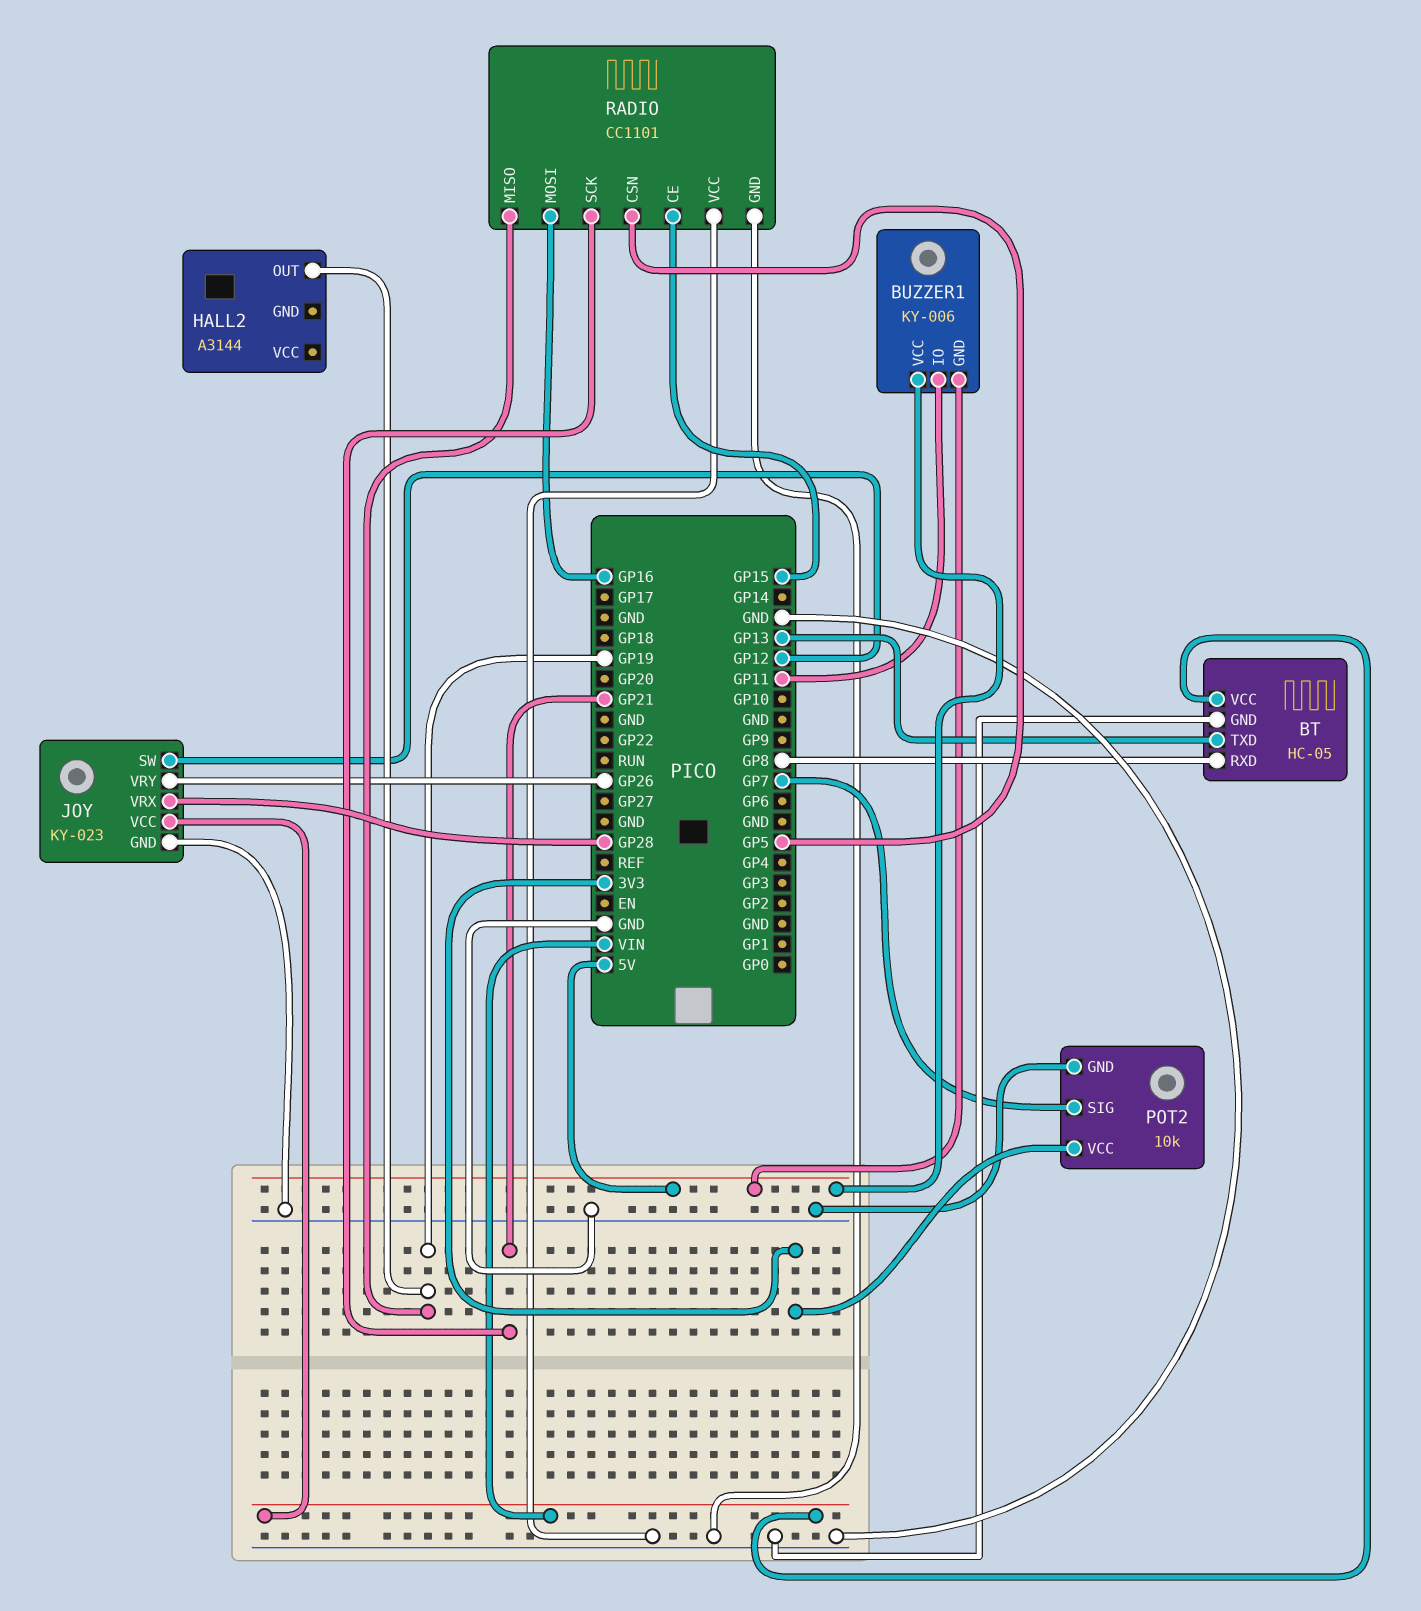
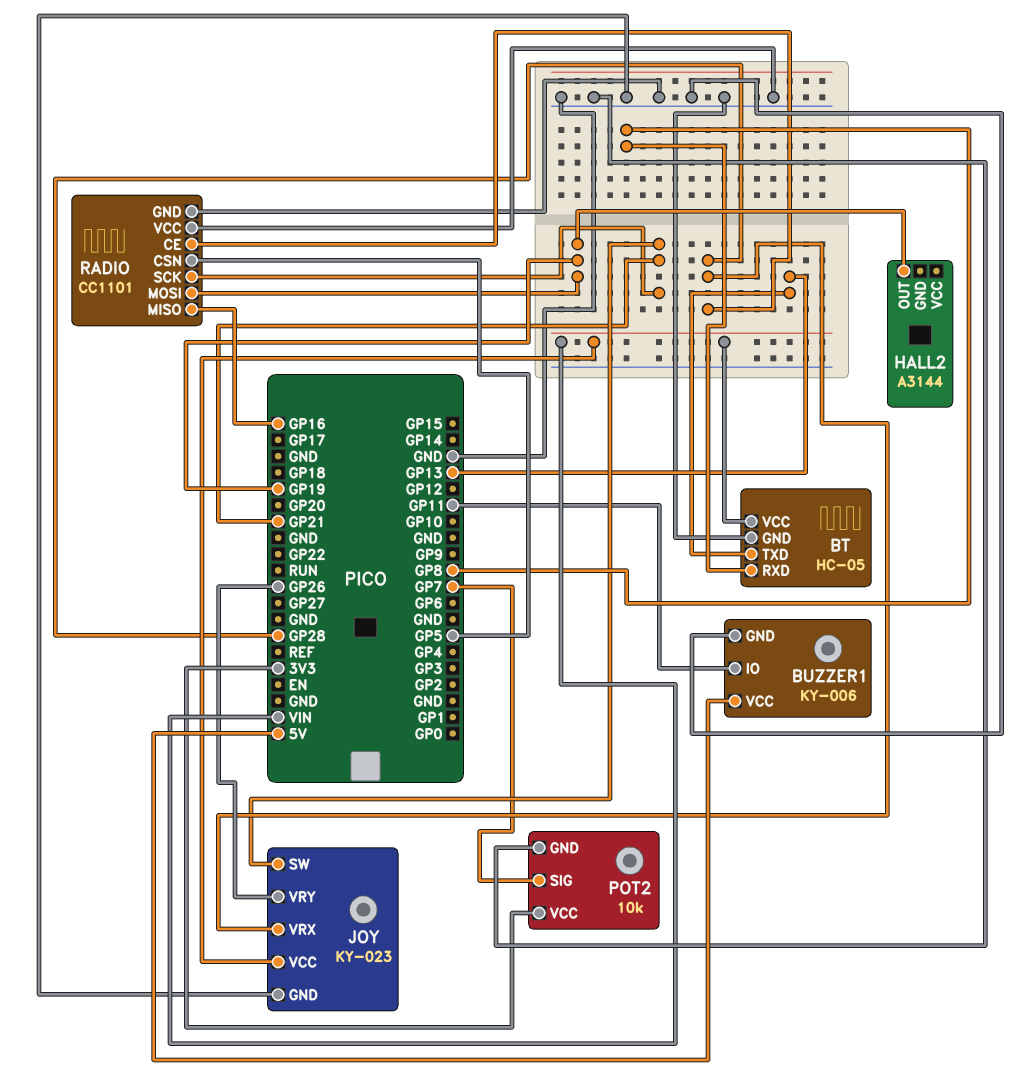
BUZZER1 pin GND: 5V -> GND
JOY pin SW: GP12 -> GP21
RADIO pin CE: GP15 -> GP28
RADIO pin MISO: GP19 -> GP16
RADIO pin MOSI: GP16 -> GP19

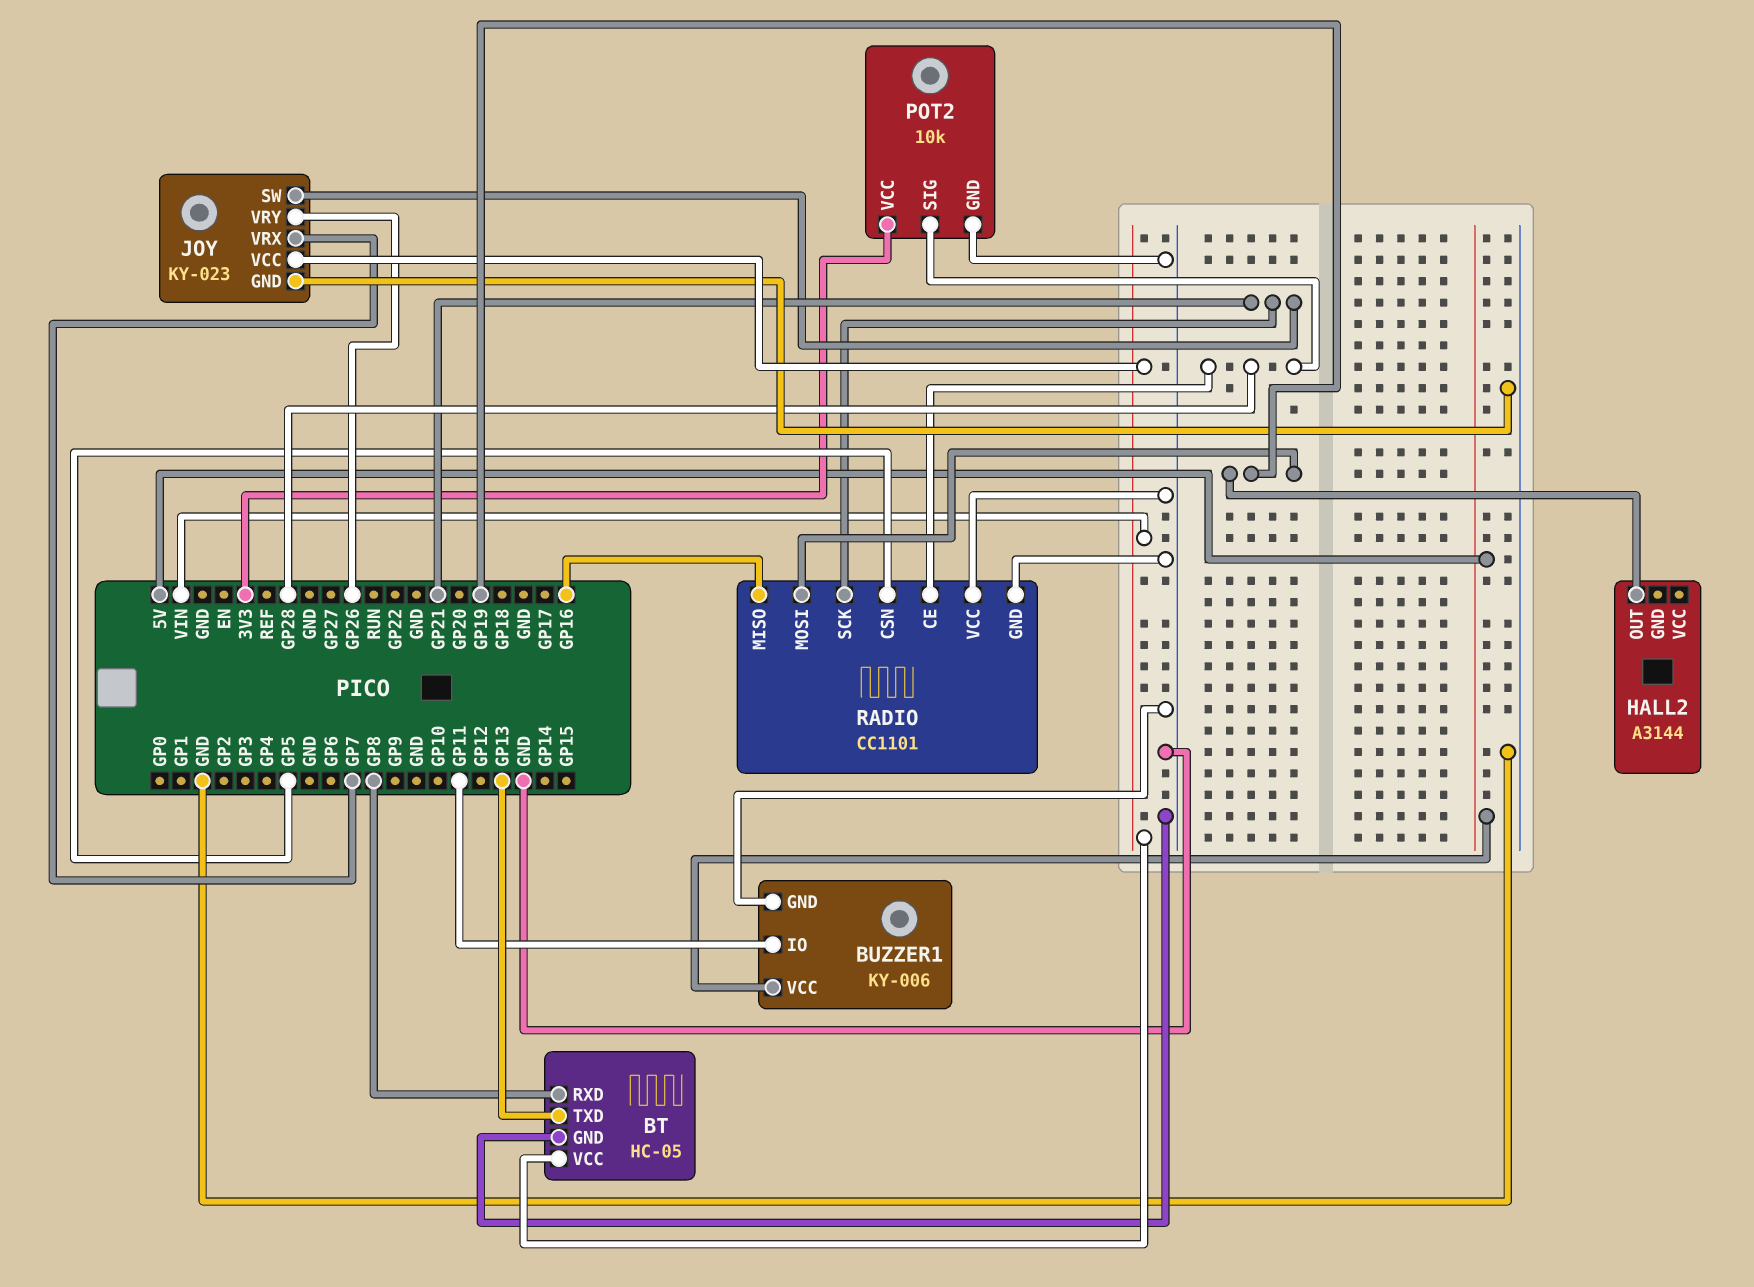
JOY pin VRX: GP28 -> GP7
POT2 pin SIG: GP7 -> GP28

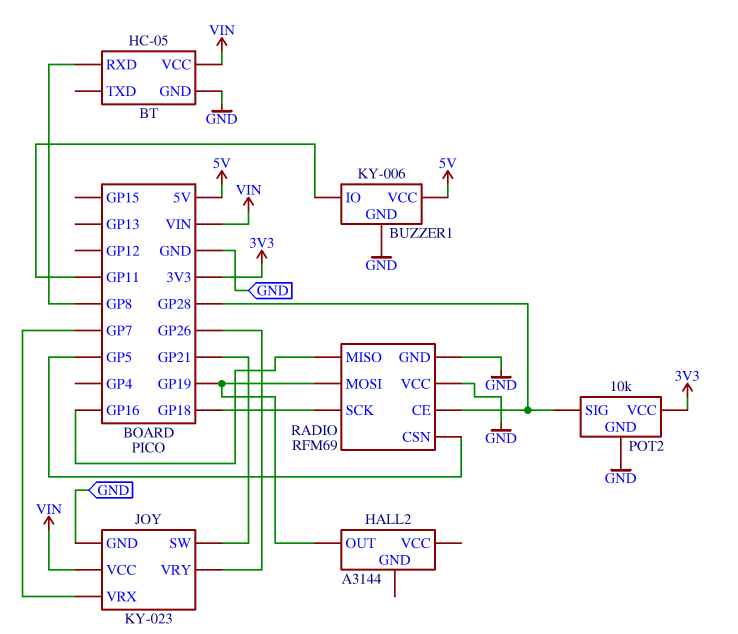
BT pin TXD: GP13 -> none
RADIO: CC1101 -> RFM69
RADIO pin SCK: GP21 -> GP18

